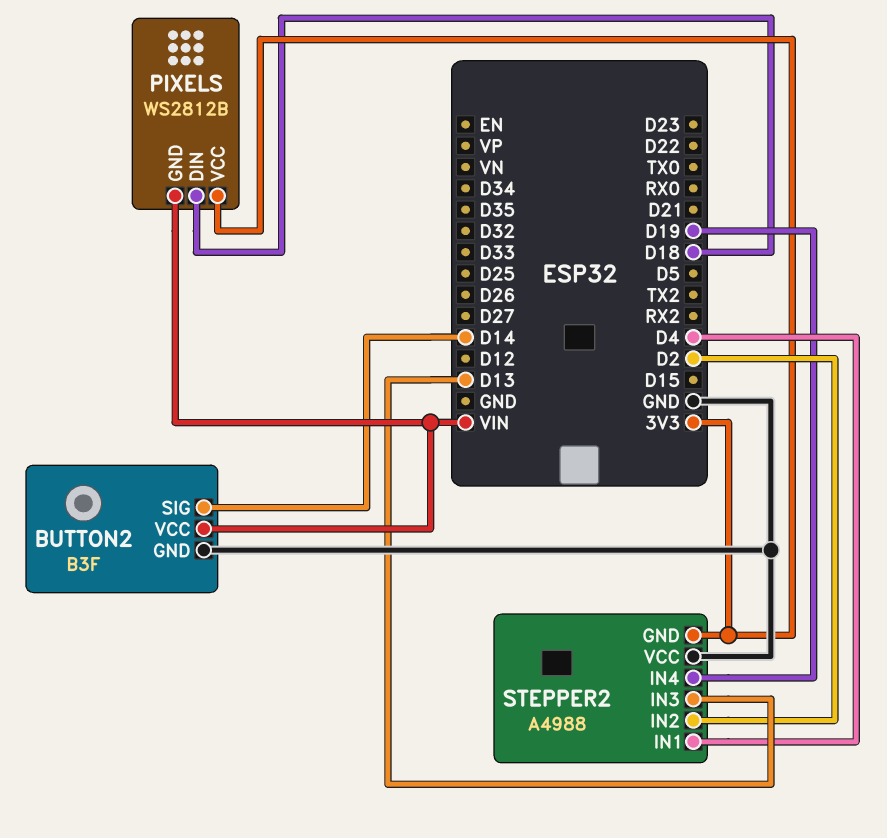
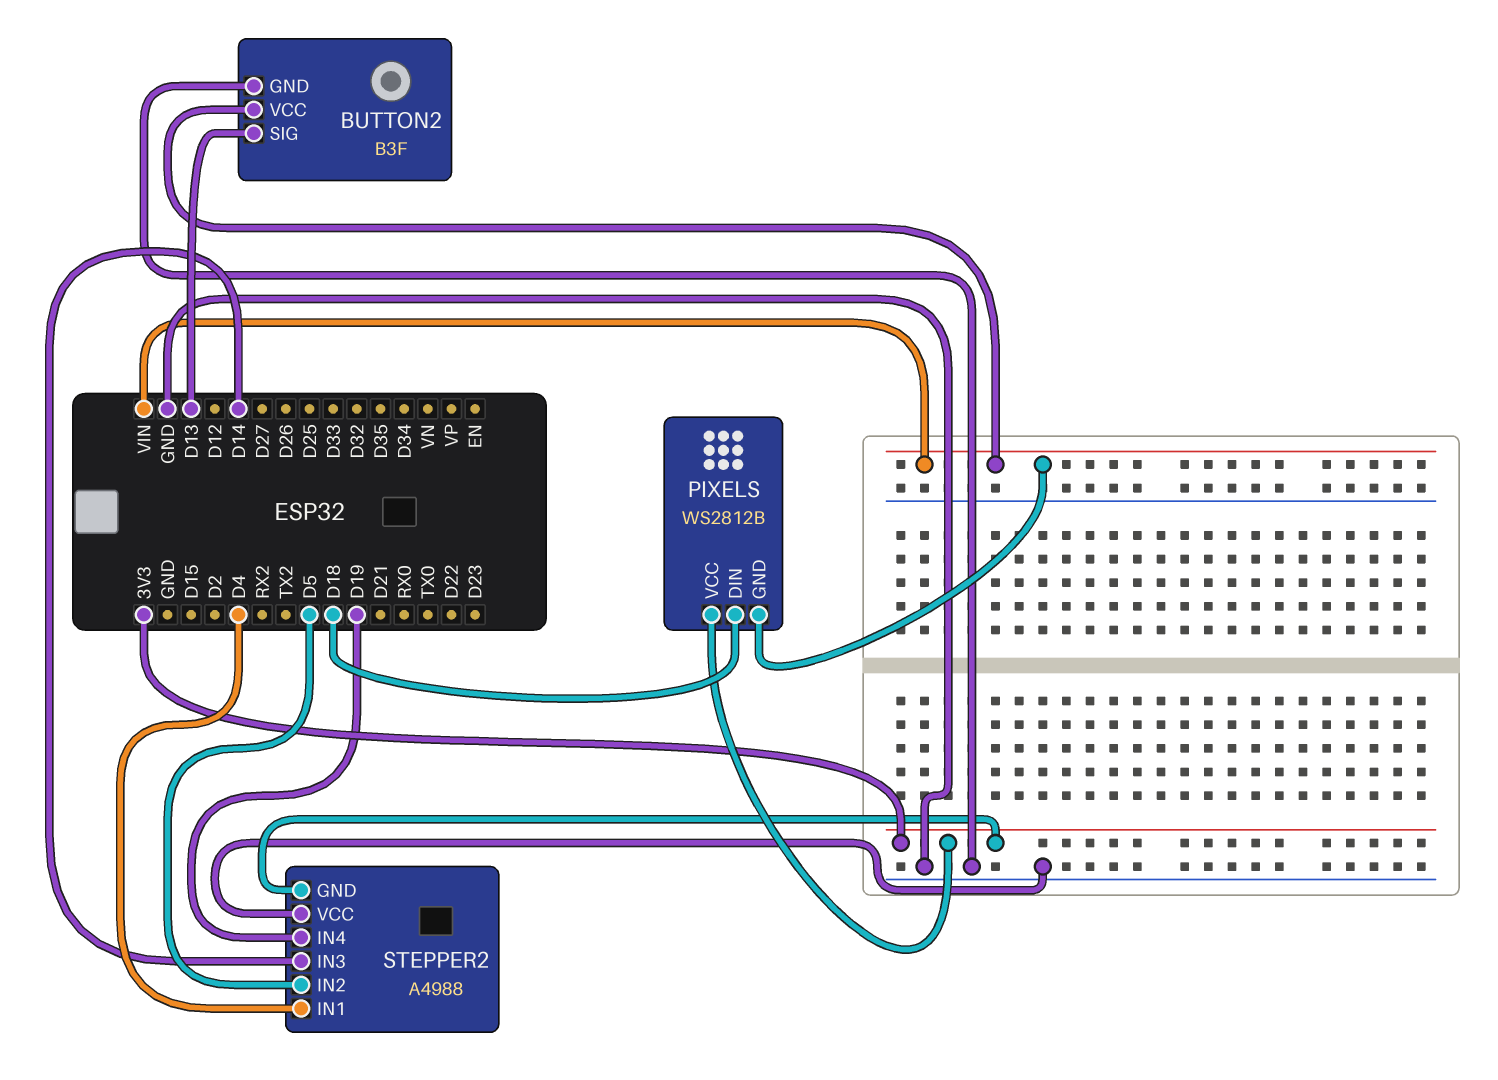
BUTTON2 pin SIG: D14 -> D13
STEPPER2 pin IN2: D2 -> D5
STEPPER2 pin IN3: D13 -> D14

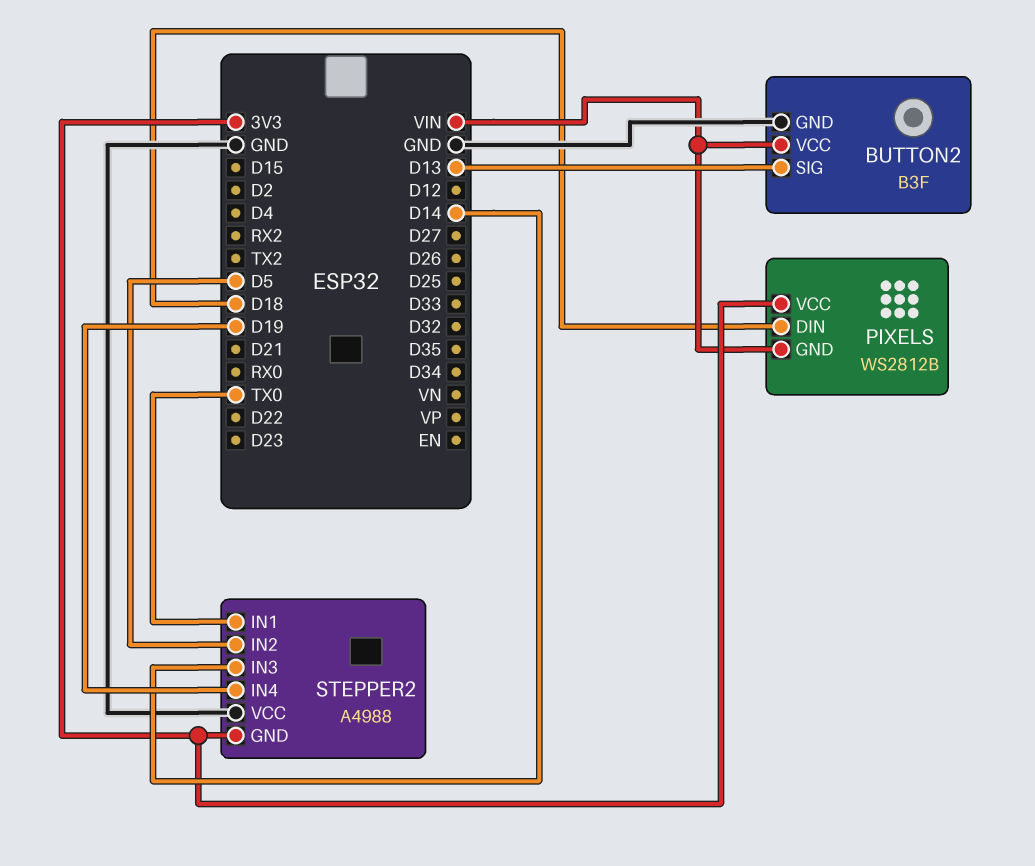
STEPPER2 pin IN1: D4 -> TX0

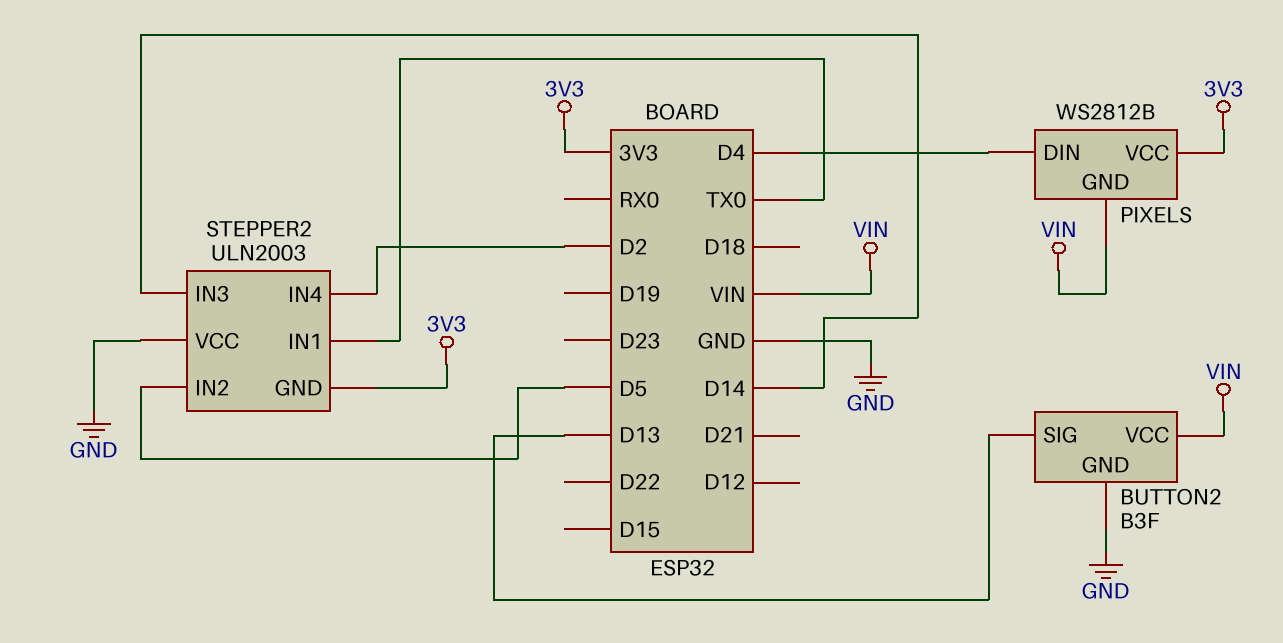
PIXELS pin DIN: D18 -> D4
STEPPER2: A4988 -> ULN2003
STEPPER2 pin IN4: D19 -> D2

